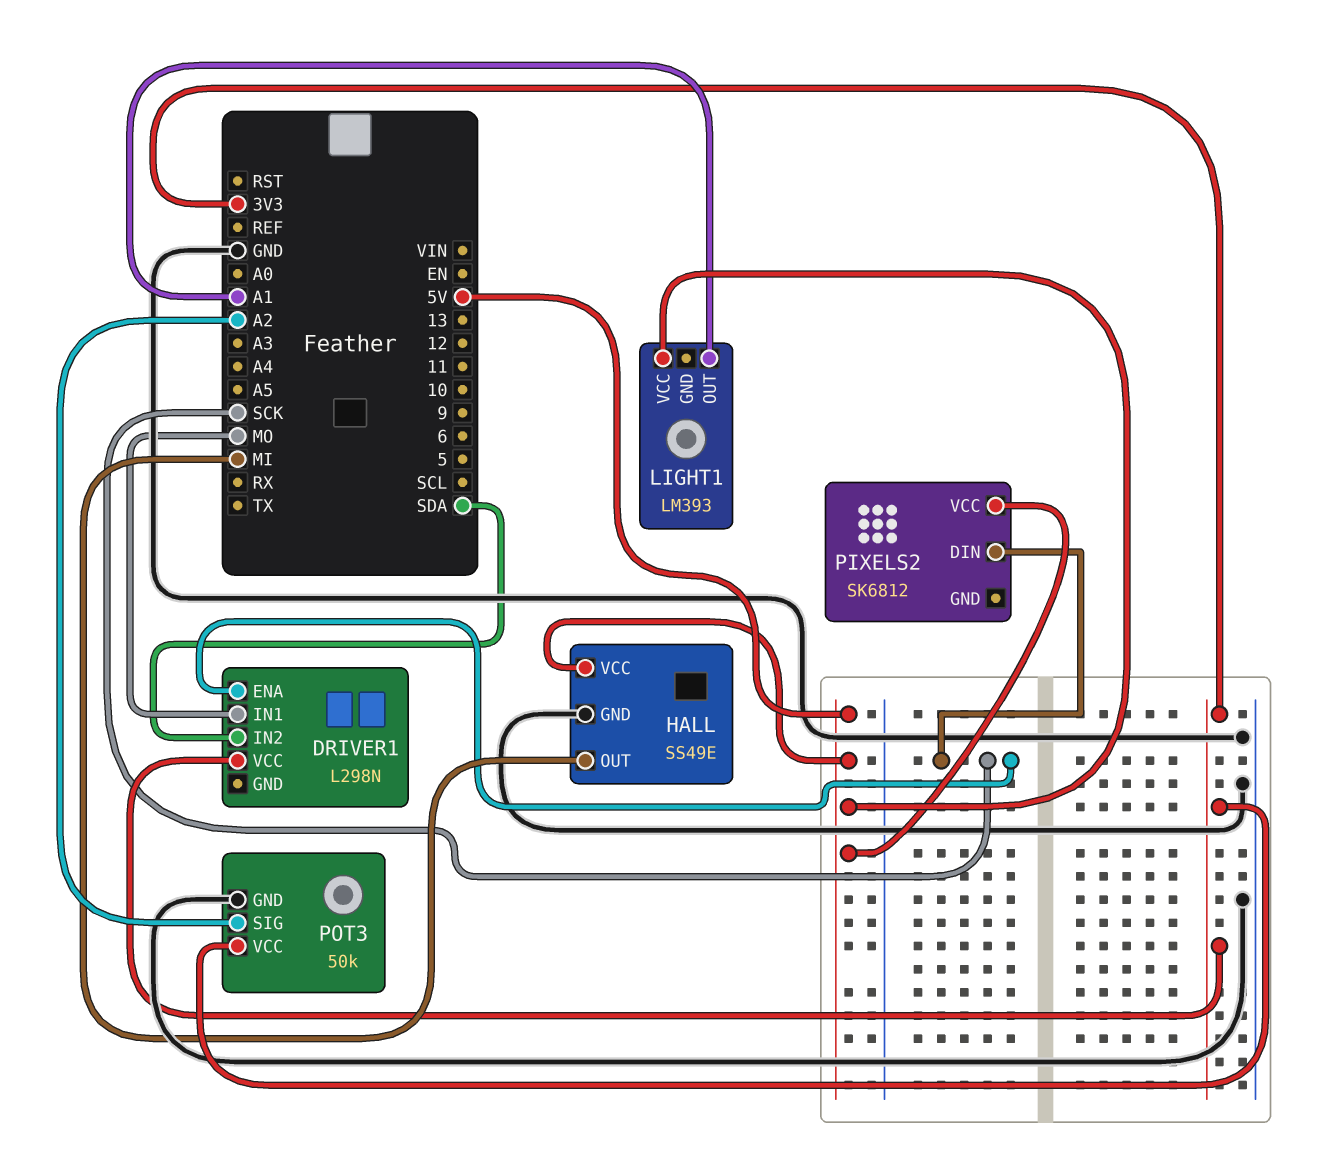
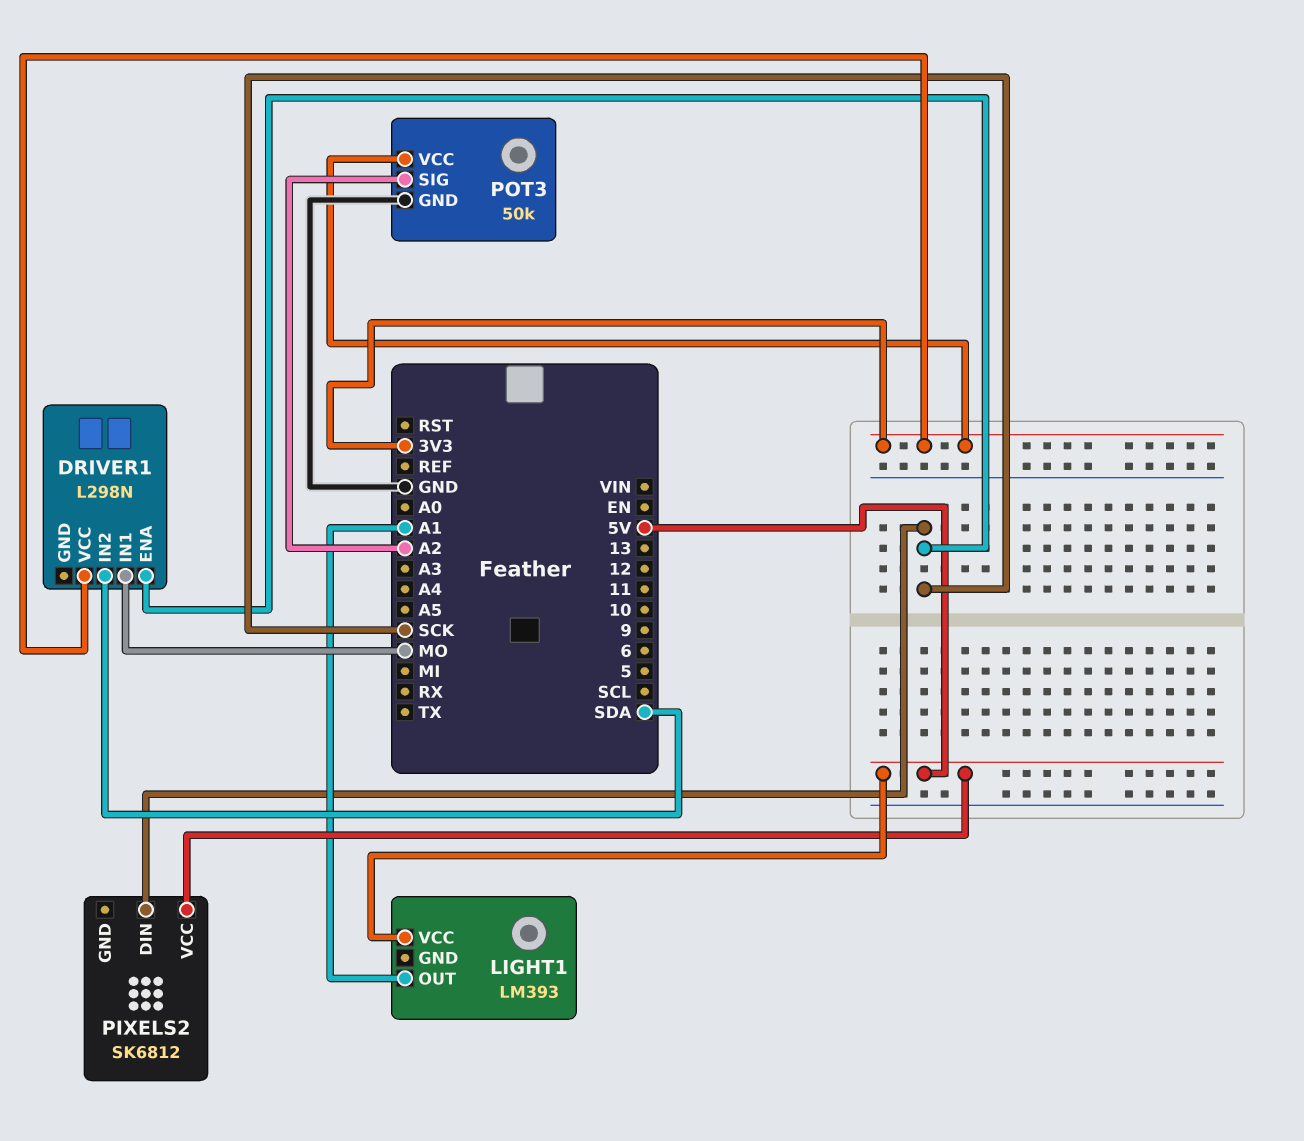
HALL: SS49E -> none
HALL pin GND: GND -> none
HALL pin OUT: MI -> none
HALL pin VCC: 5V -> none

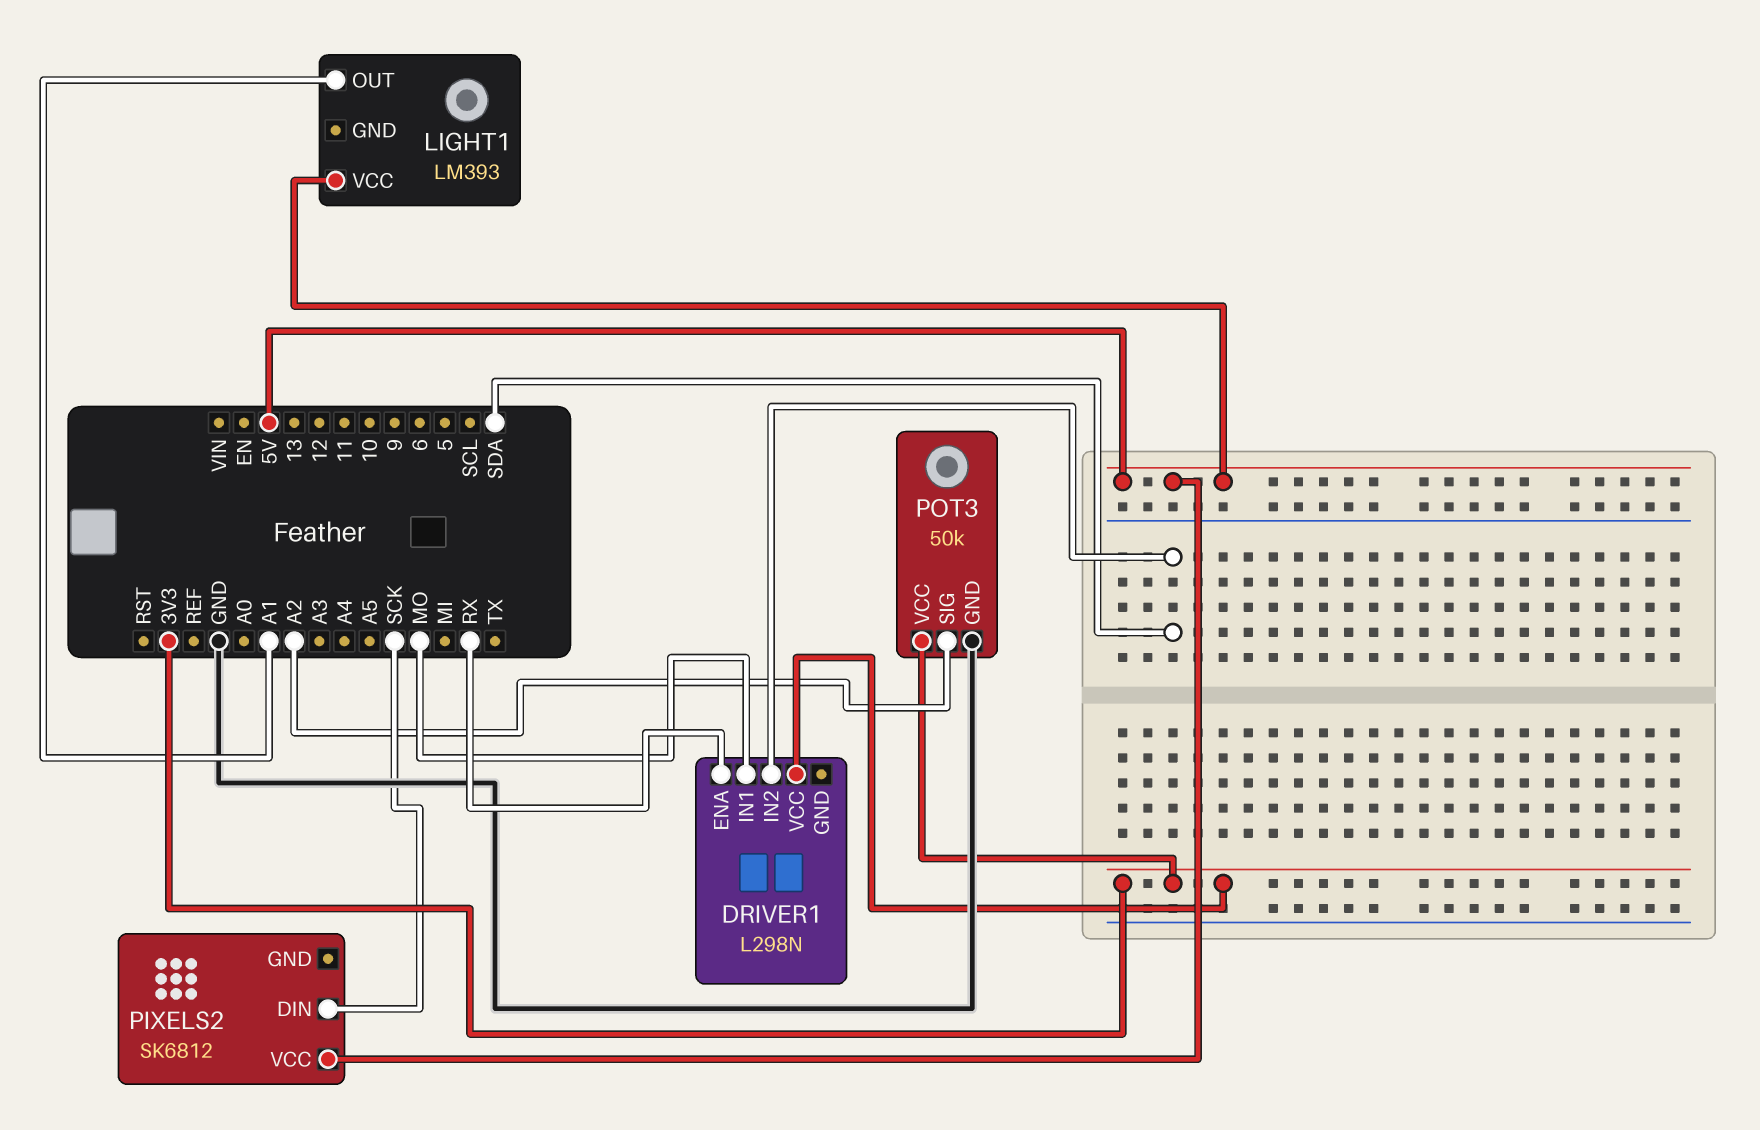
DRIVER1 pin ENA: SCK -> RX

